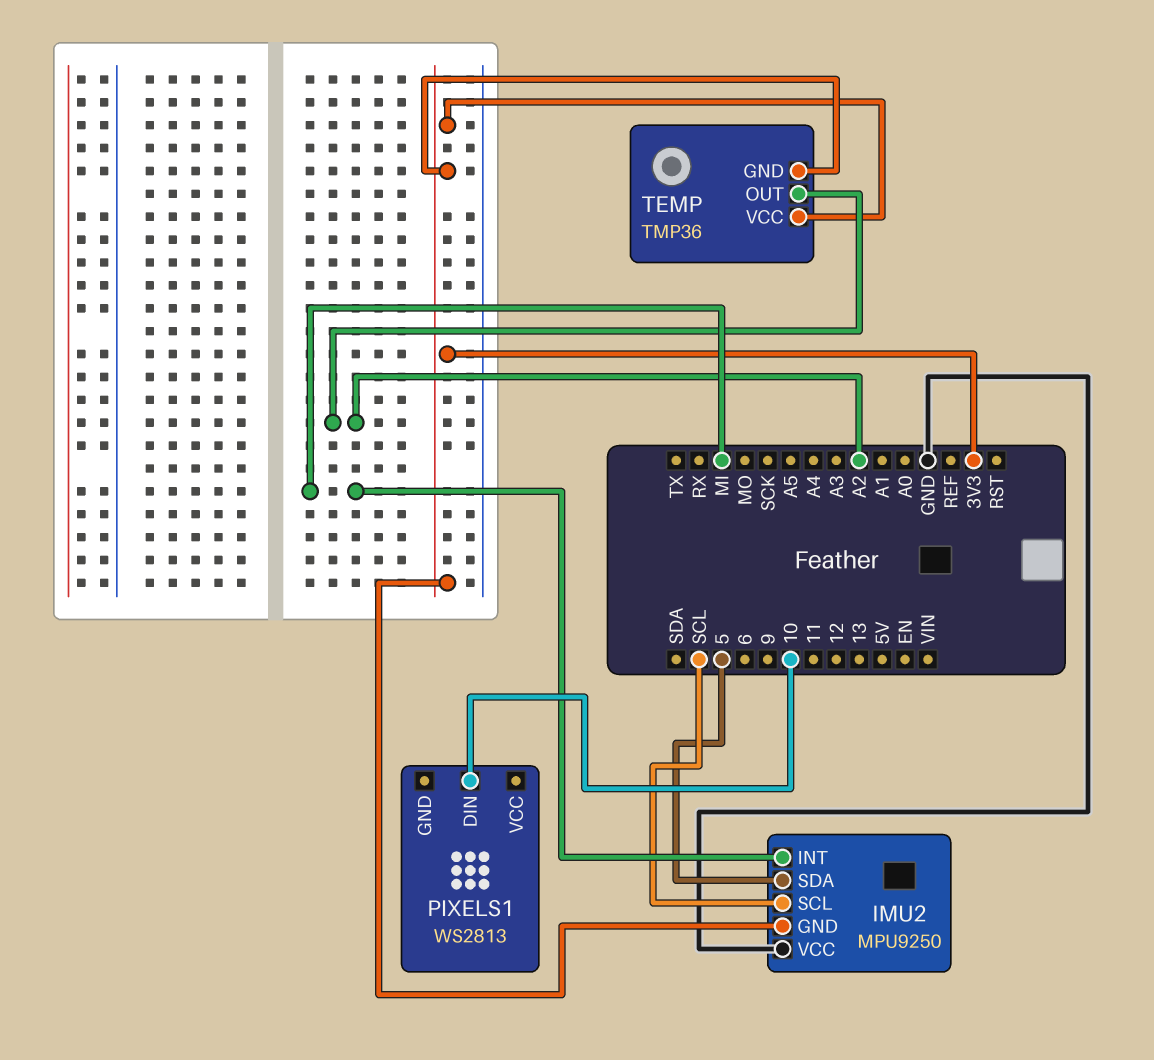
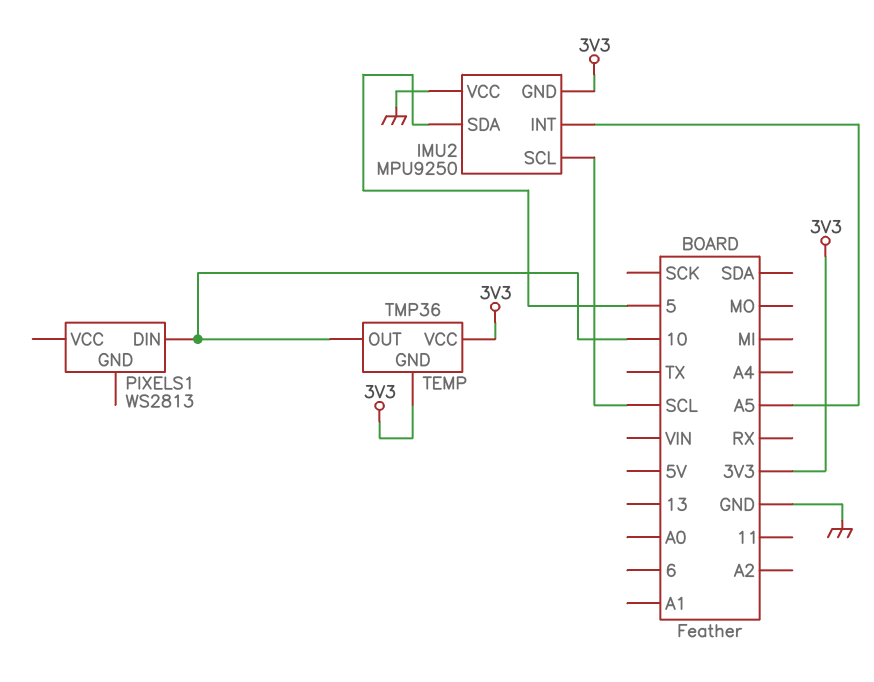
IMU2 pin INT: MI -> A5
TEMP pin OUT: A2 -> 10

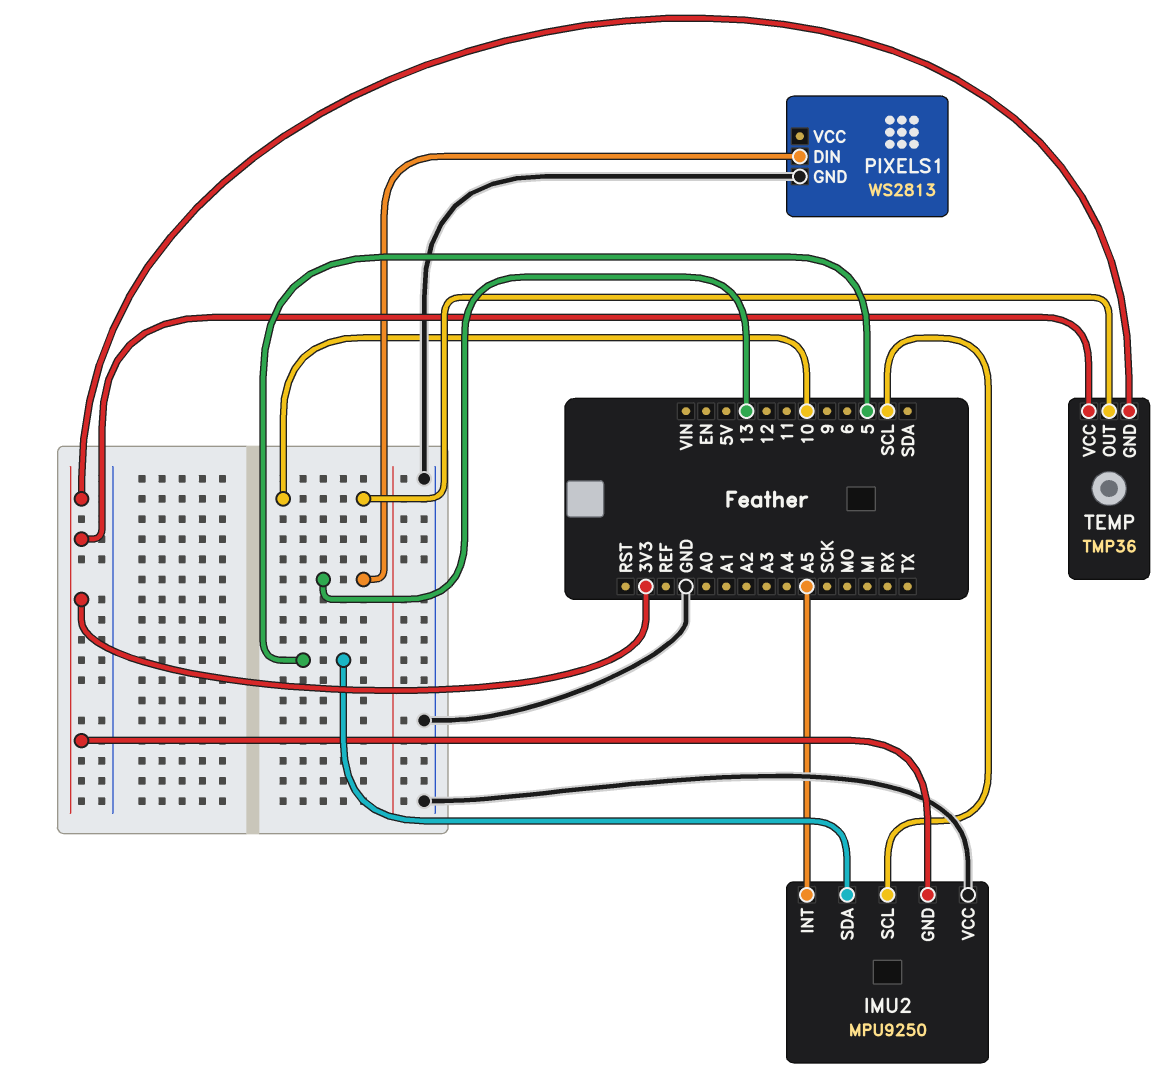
PIXELS1 pin DIN: 10 -> 13
PIXELS1 pin GND: none -> GND

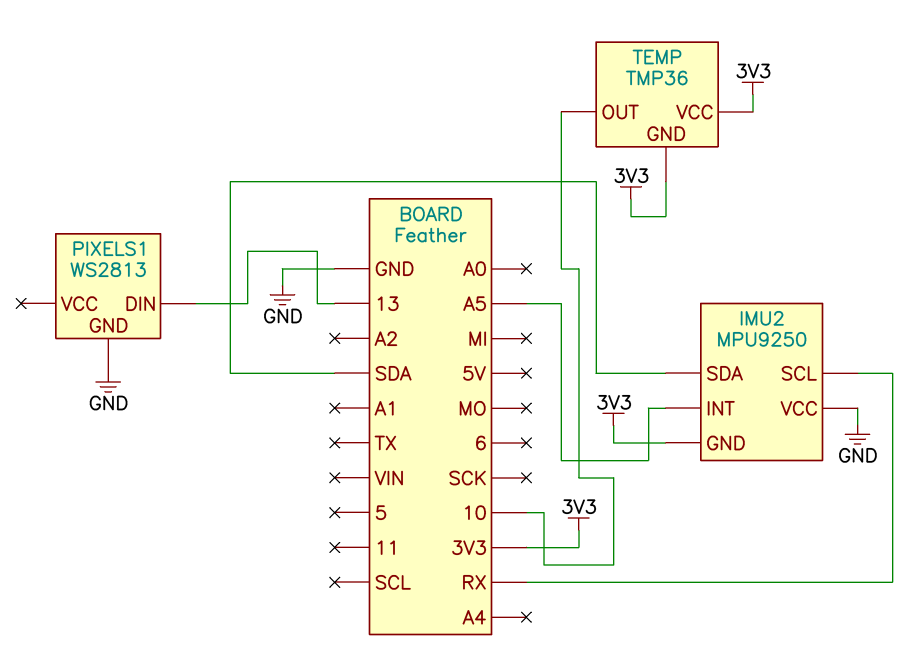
IMU2 pin SCL: SCL -> RX
IMU2 pin SDA: 5 -> SDA

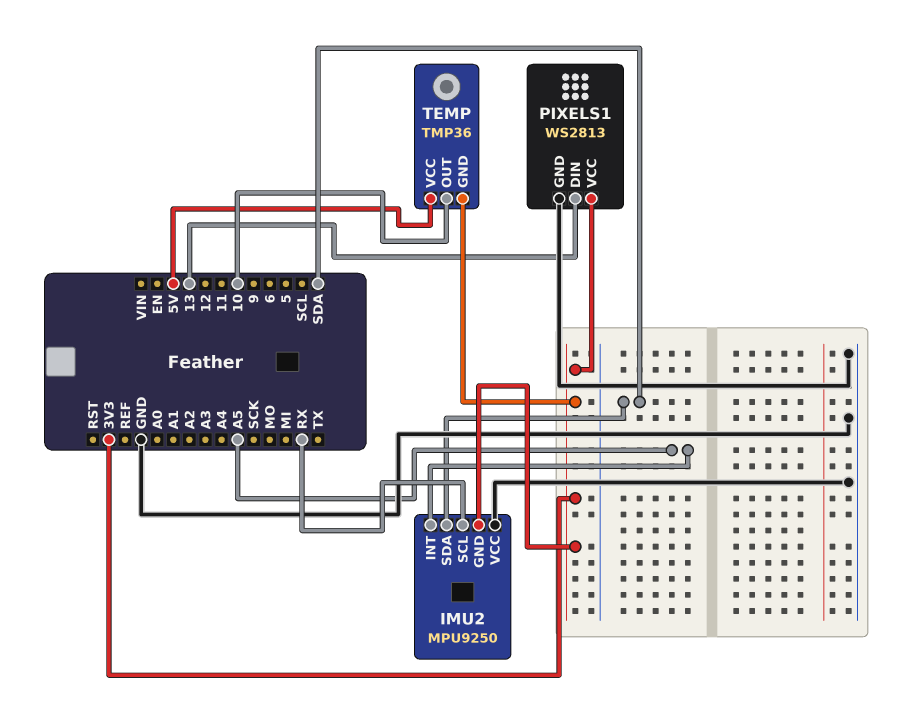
PIXELS1 pin VCC: none -> 3V3
TEMP pin VCC: 3V3 -> 5V

